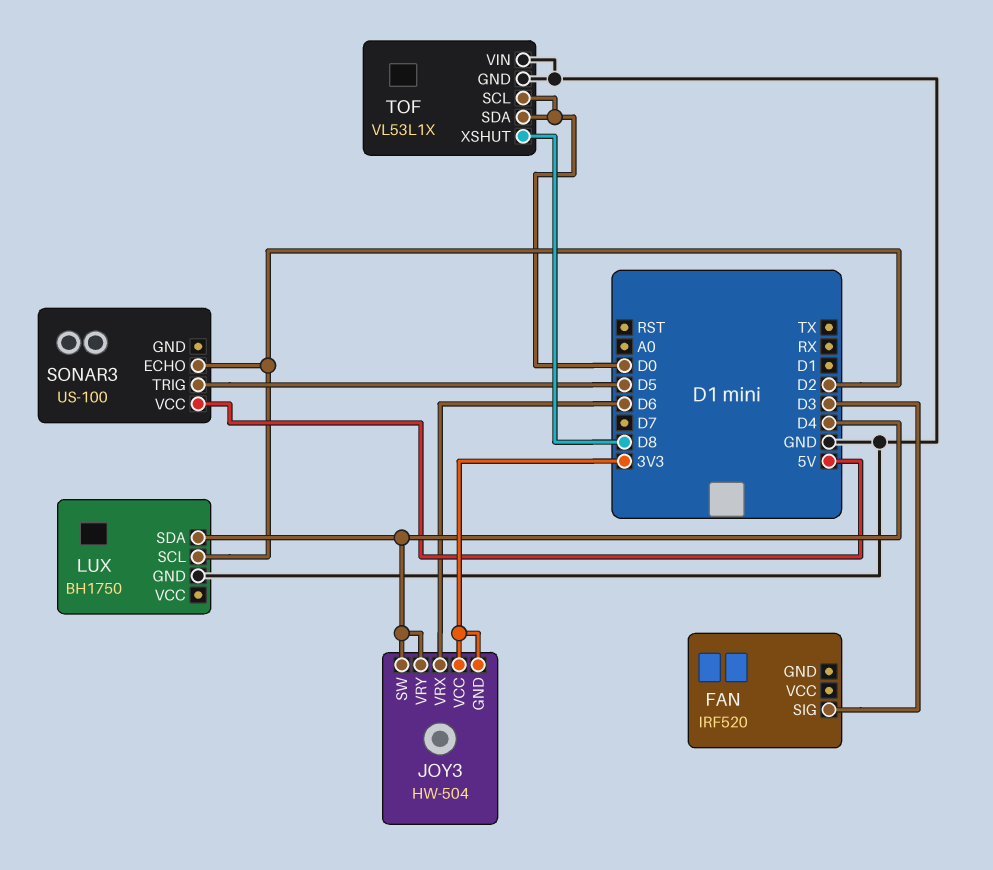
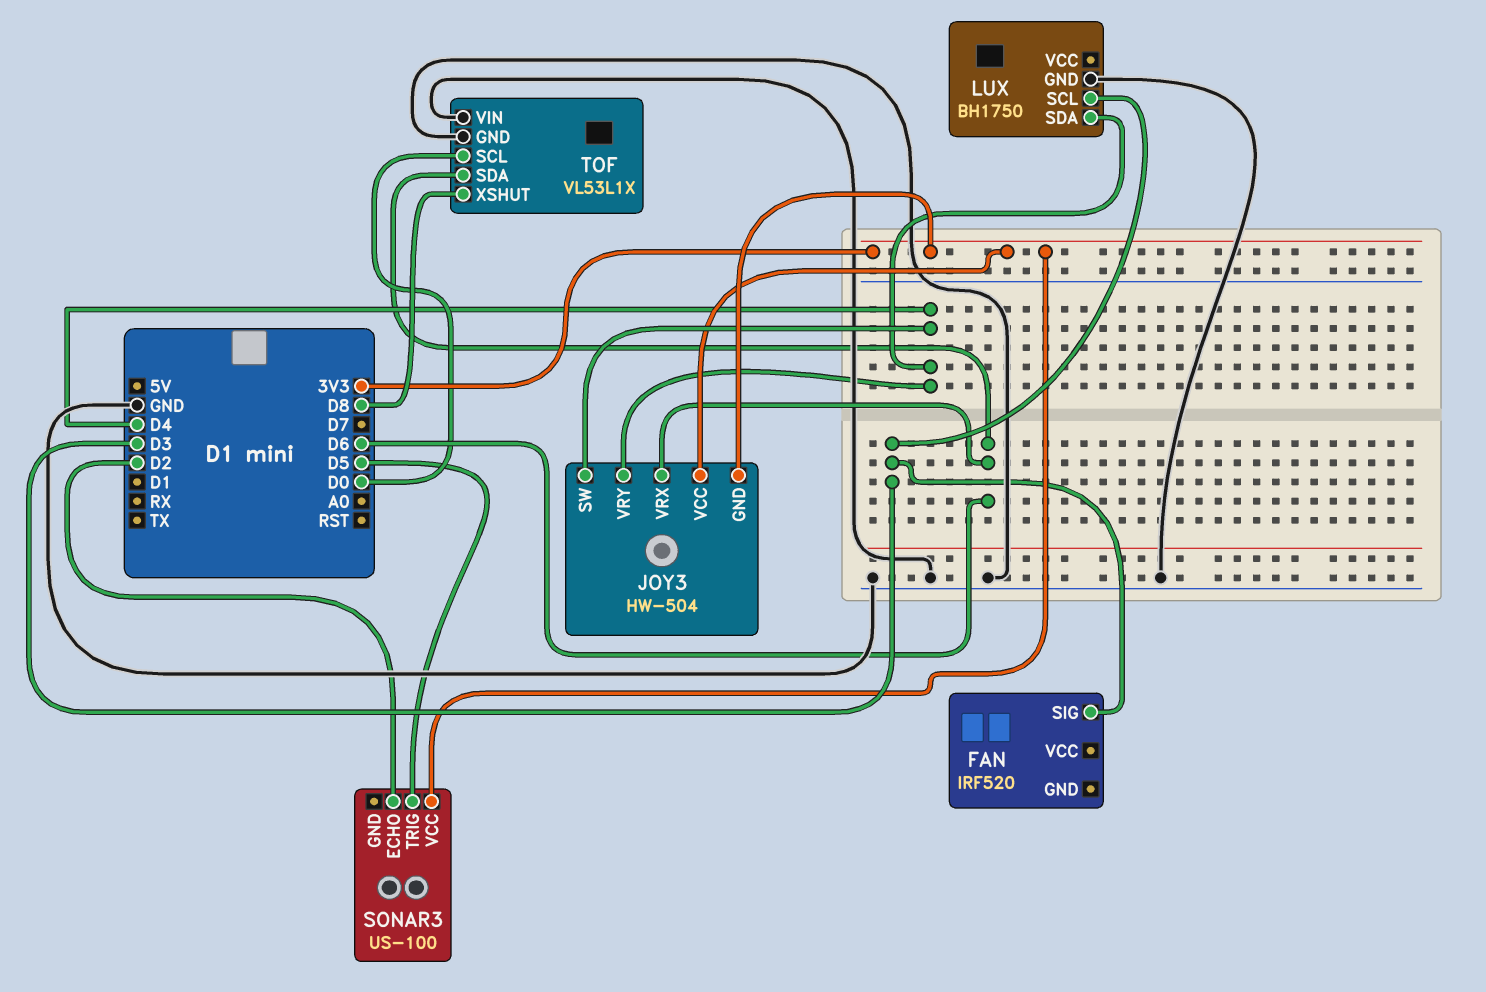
LUX pin SCL: D2 -> D3
SONAR3 pin VCC: 5V -> 3V3
TOF pin SDA: D0 -> D6

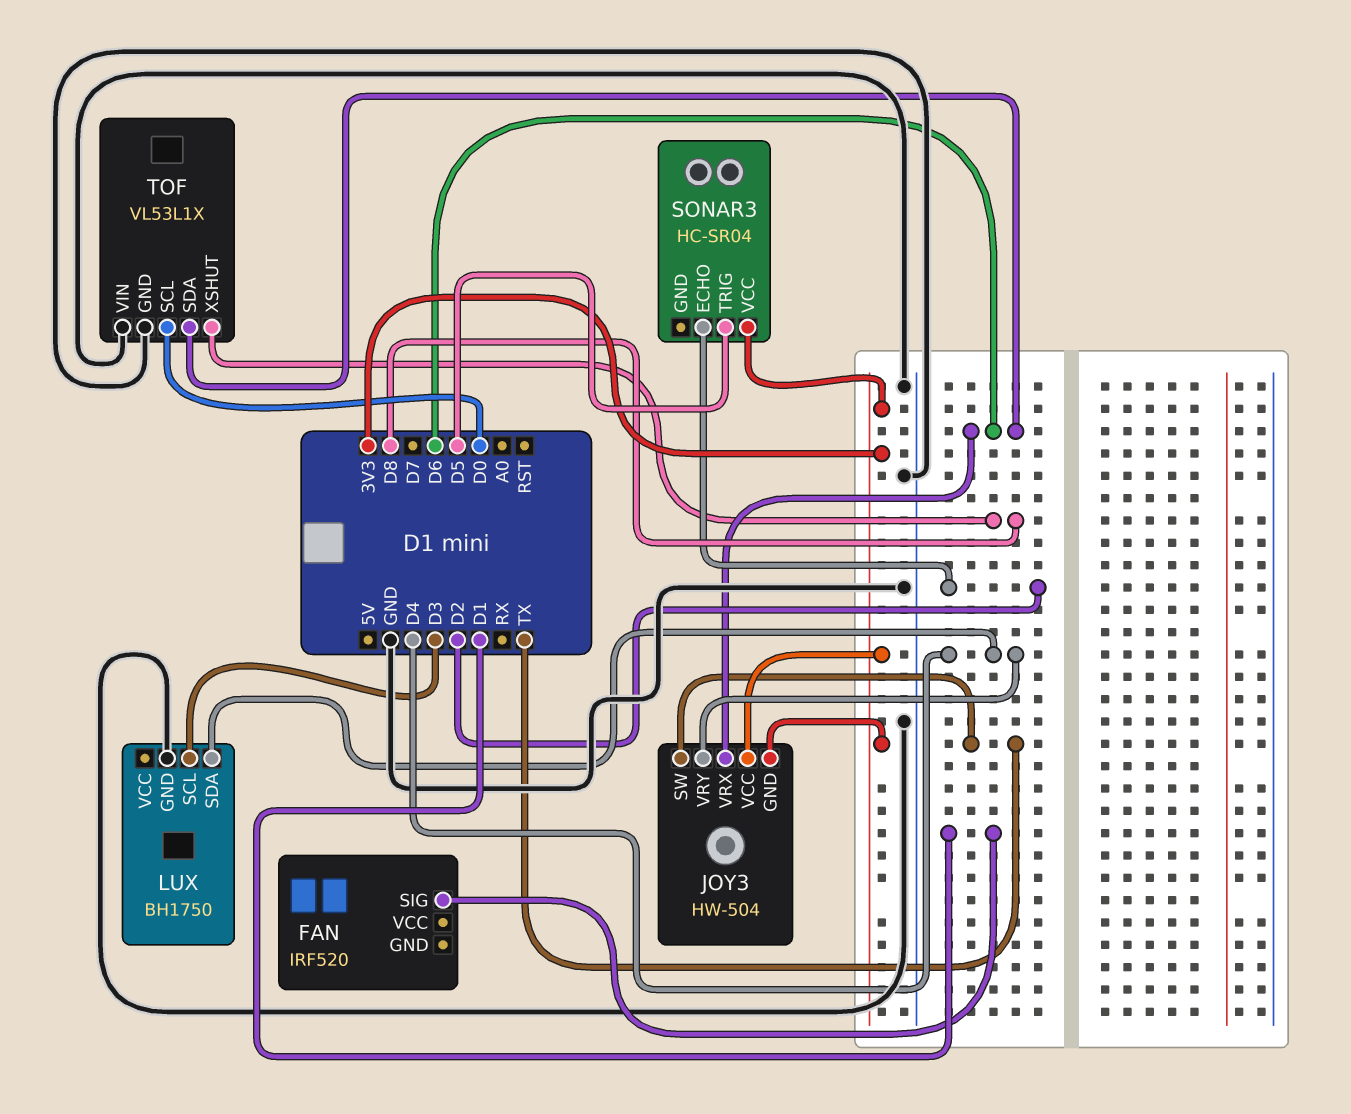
FAN pin SIG: D3 -> D1
JOY3 pin SW: D4 -> TX
SONAR3: US-100 -> HC-SR04

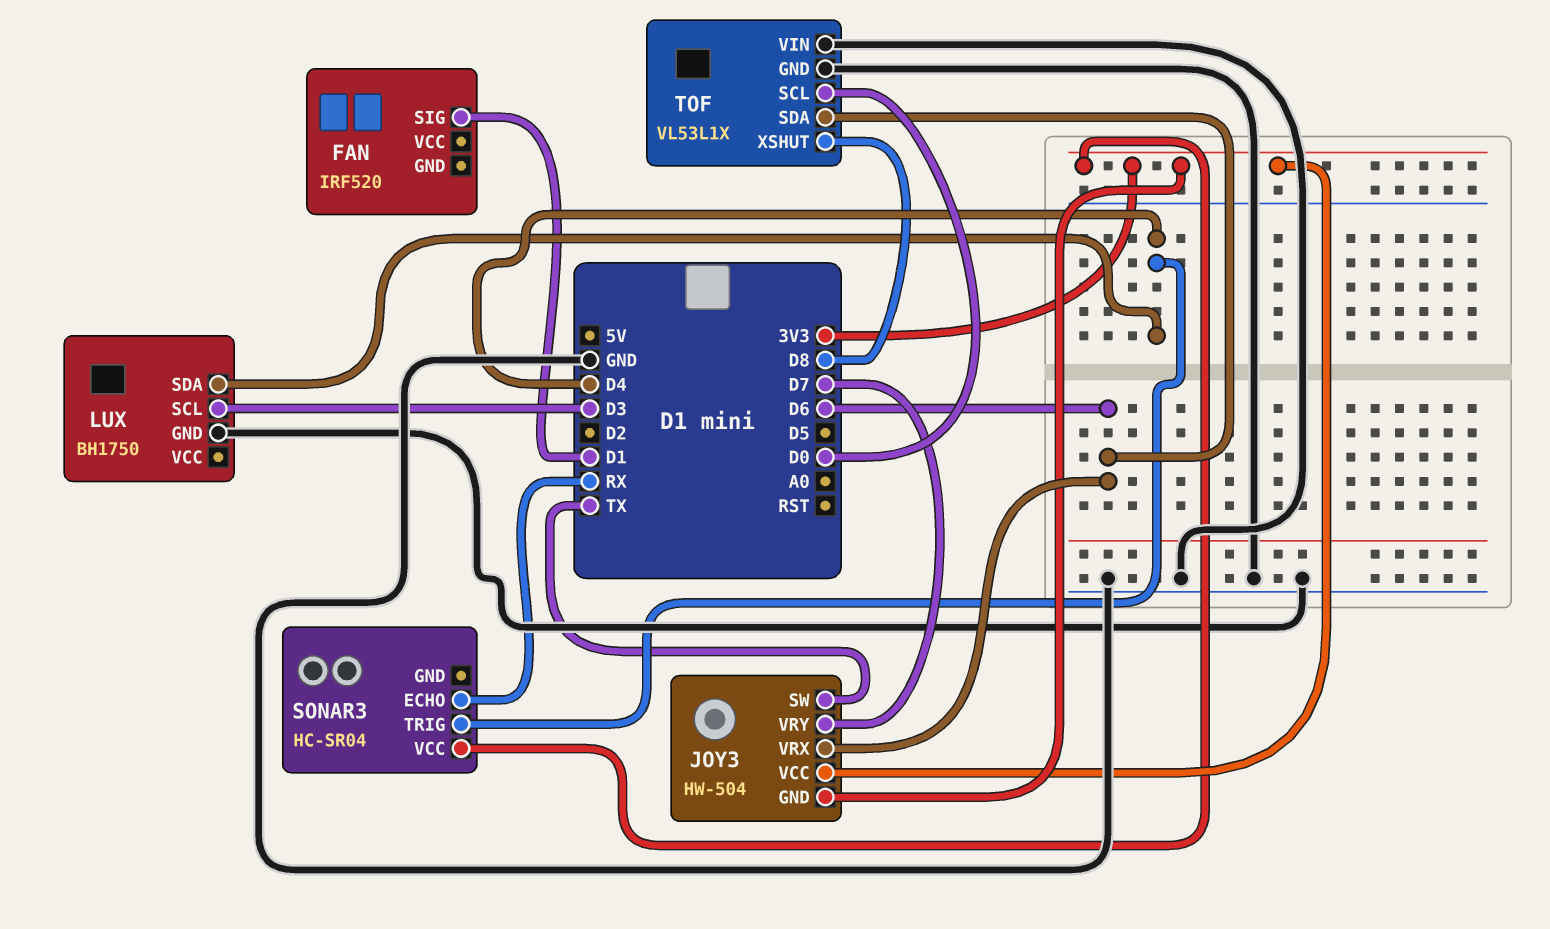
JOY3 pin VRY: D4 -> D7
SONAR3 pin ECHO: D2 -> RX
SONAR3 pin TRIG: D5 -> D4

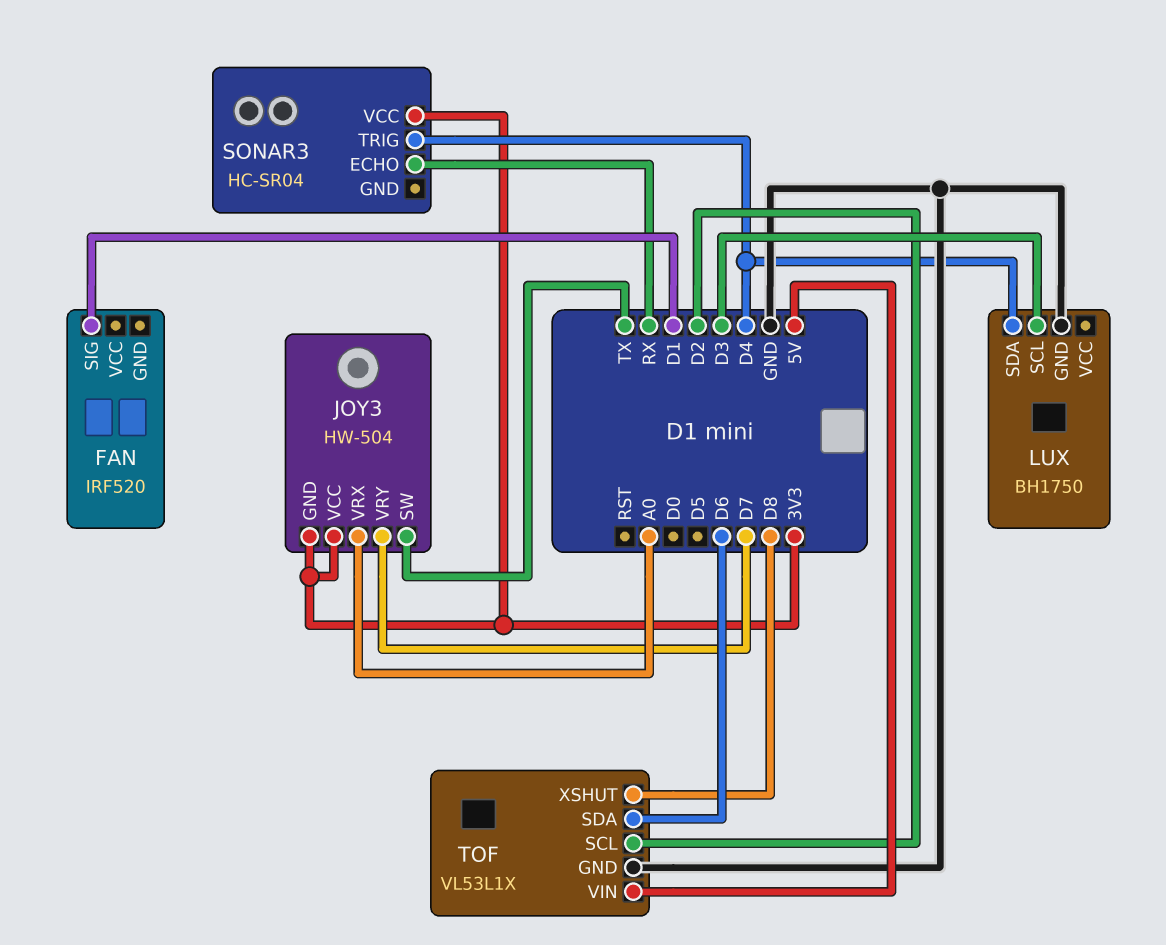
JOY3 pin VRX: D6 -> A0
TOF pin SCL: D0 -> D2
TOF pin VIN: GND -> 5V

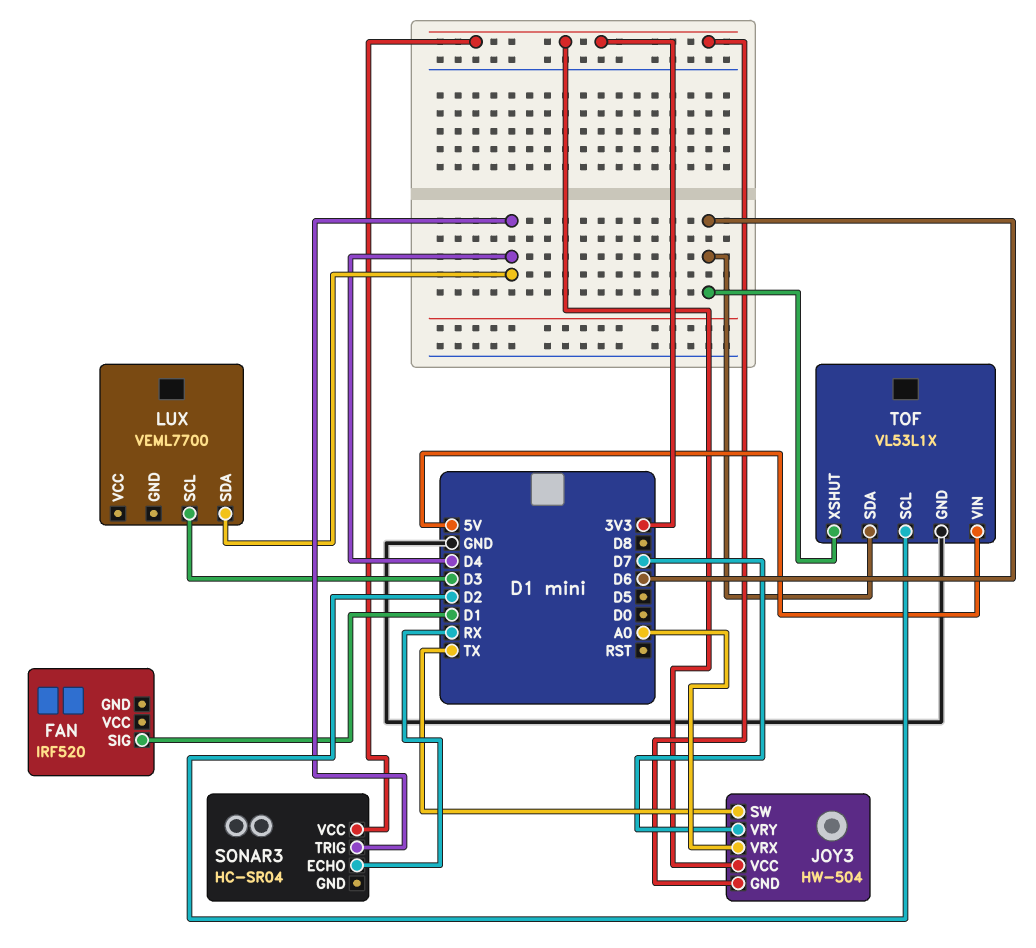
LUX: BH1750 -> VEML7700
LUX pin GND: GND -> none
TOF pin XSHUT: D8 -> D6

